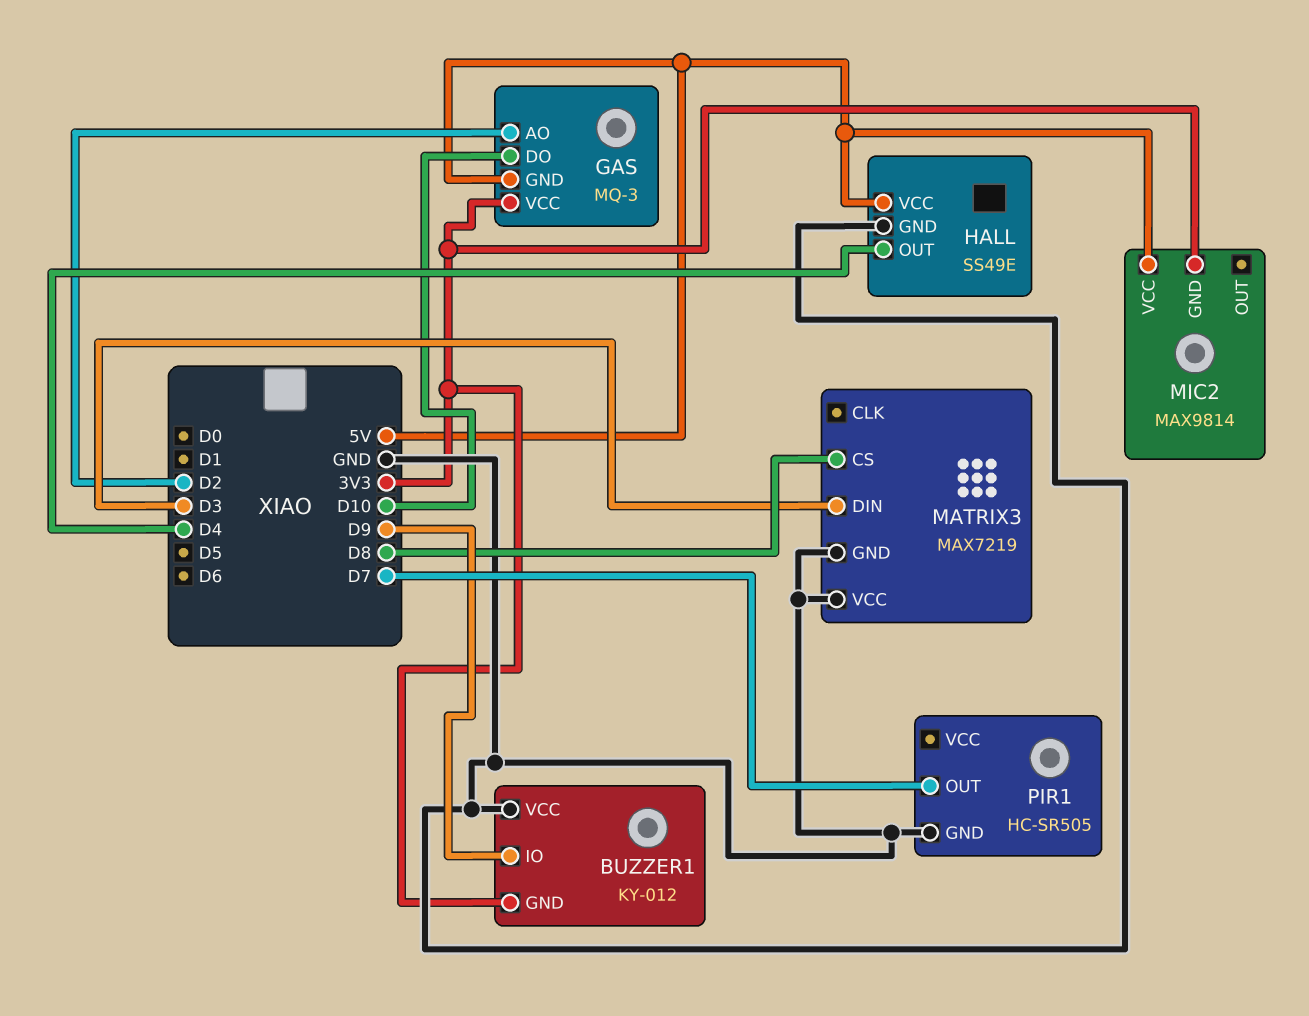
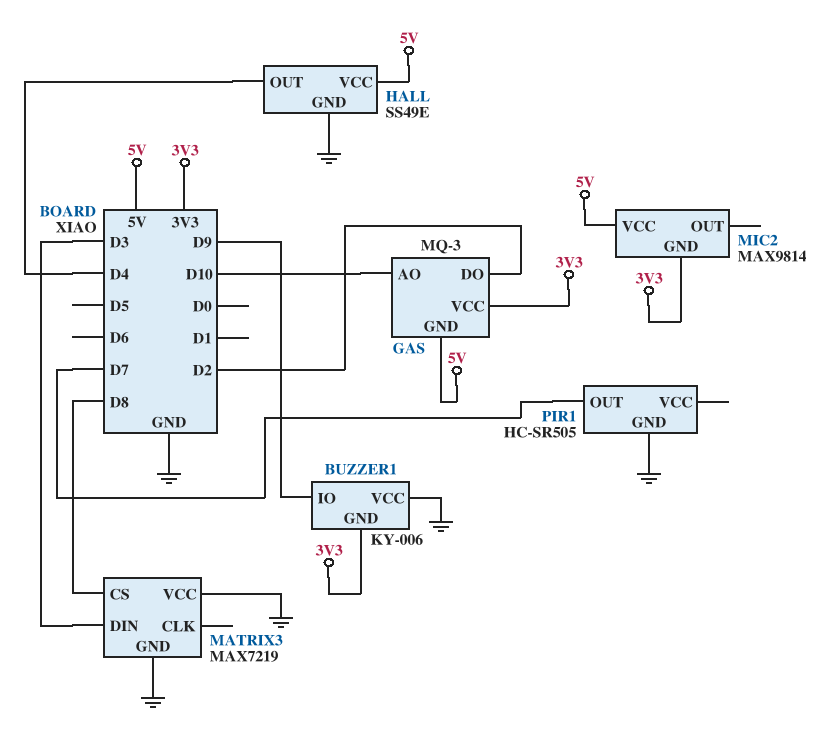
BUZZER1: KY-012 -> KY-006
GAS pin AO: D2 -> D10
GAS pin DO: D10 -> D2

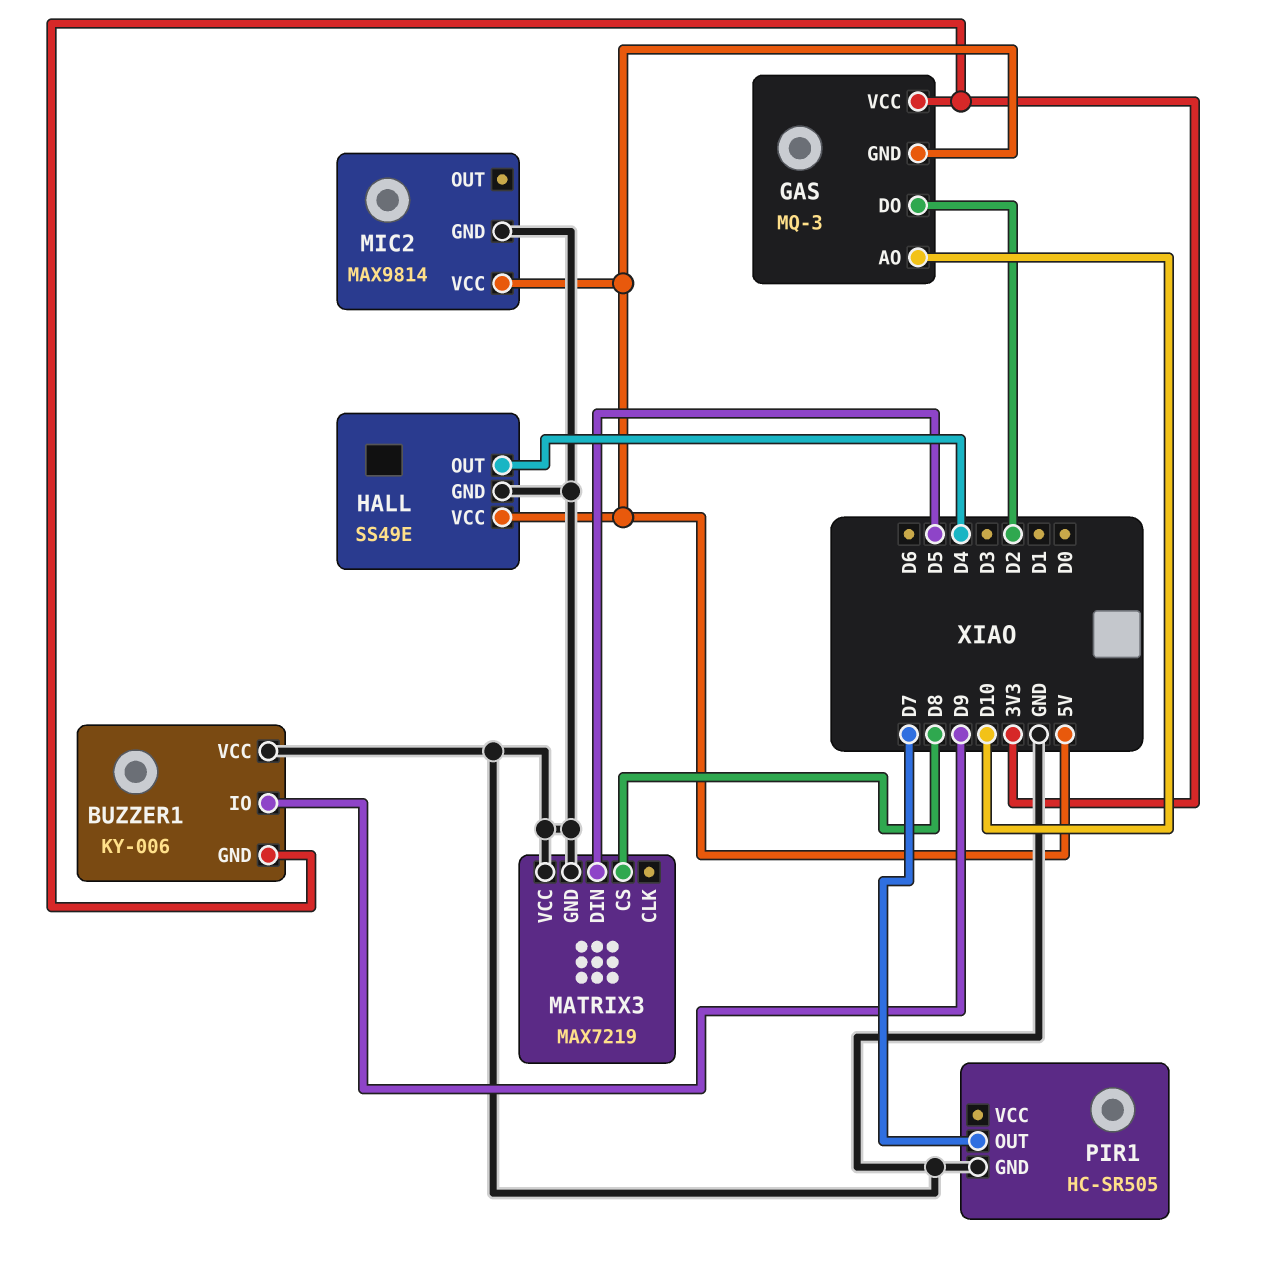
MATRIX3 pin DIN: D3 -> D5
MIC2 pin GND: 3V3 -> GND

